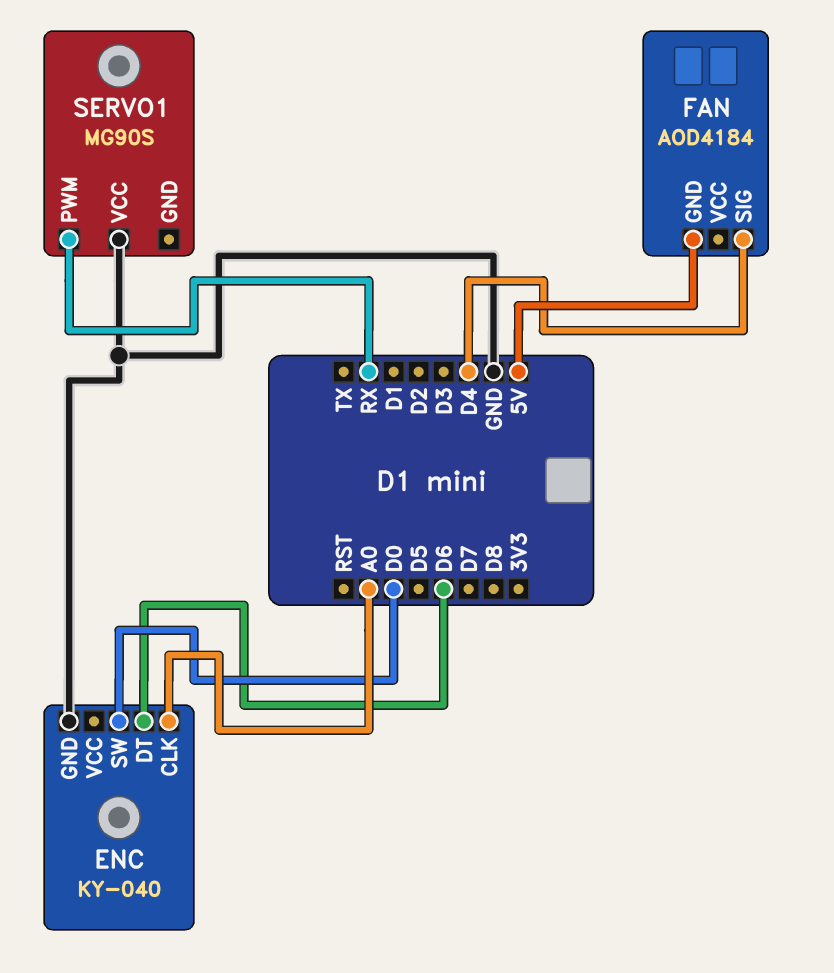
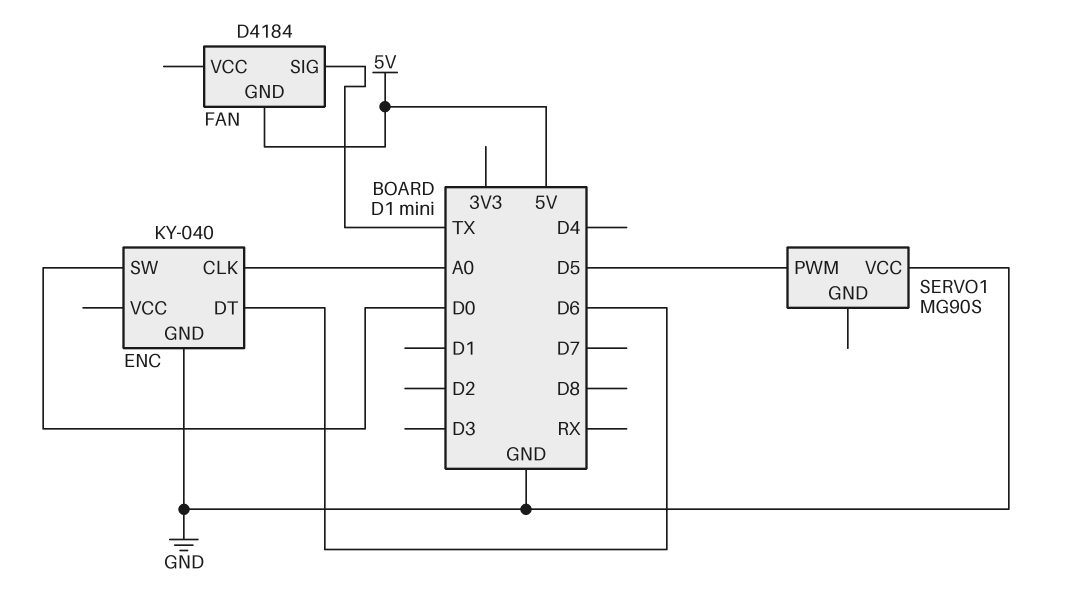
FAN: AOD4184 -> D4184
FAN pin SIG: D4 -> TX
SERVO1 pin PWM: RX -> D5

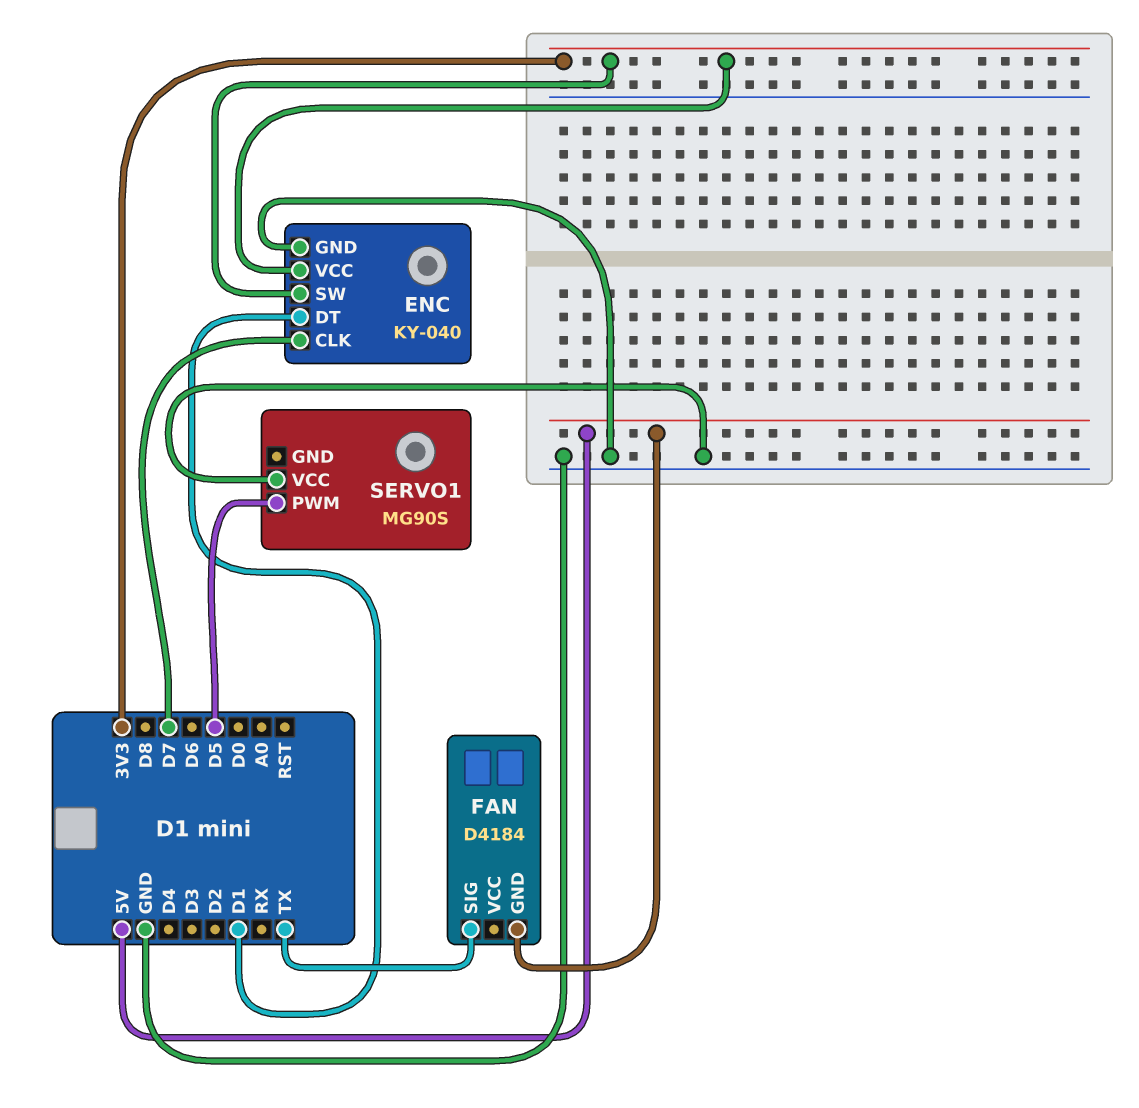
ENC pin CLK: A0 -> D7
ENC pin DT: D6 -> D1
ENC pin SW: D0 -> 3V3
ENC pin VCC: none -> 3V3

